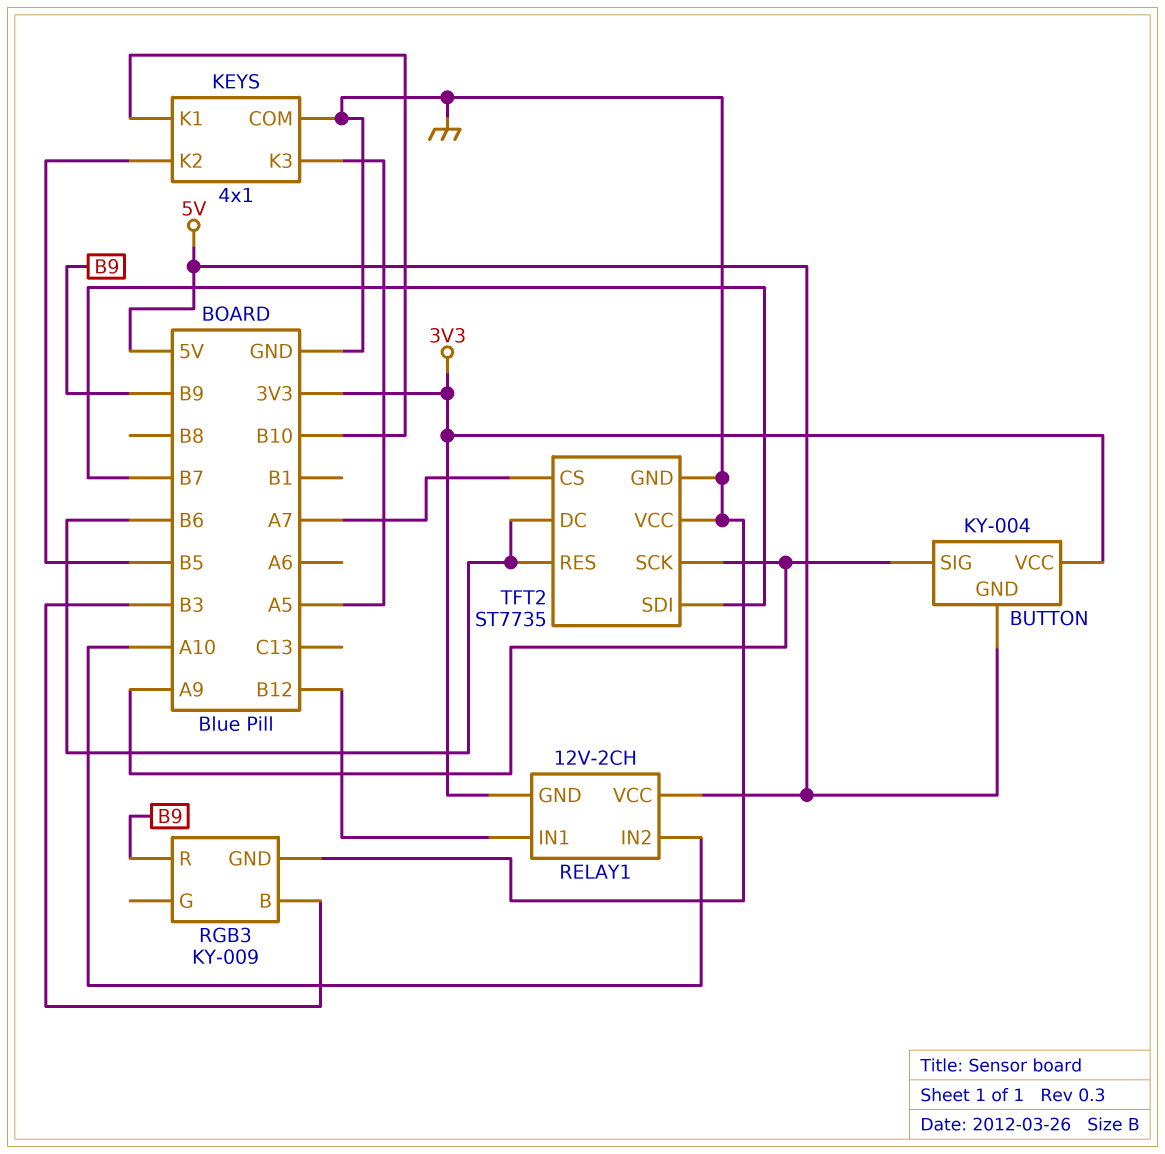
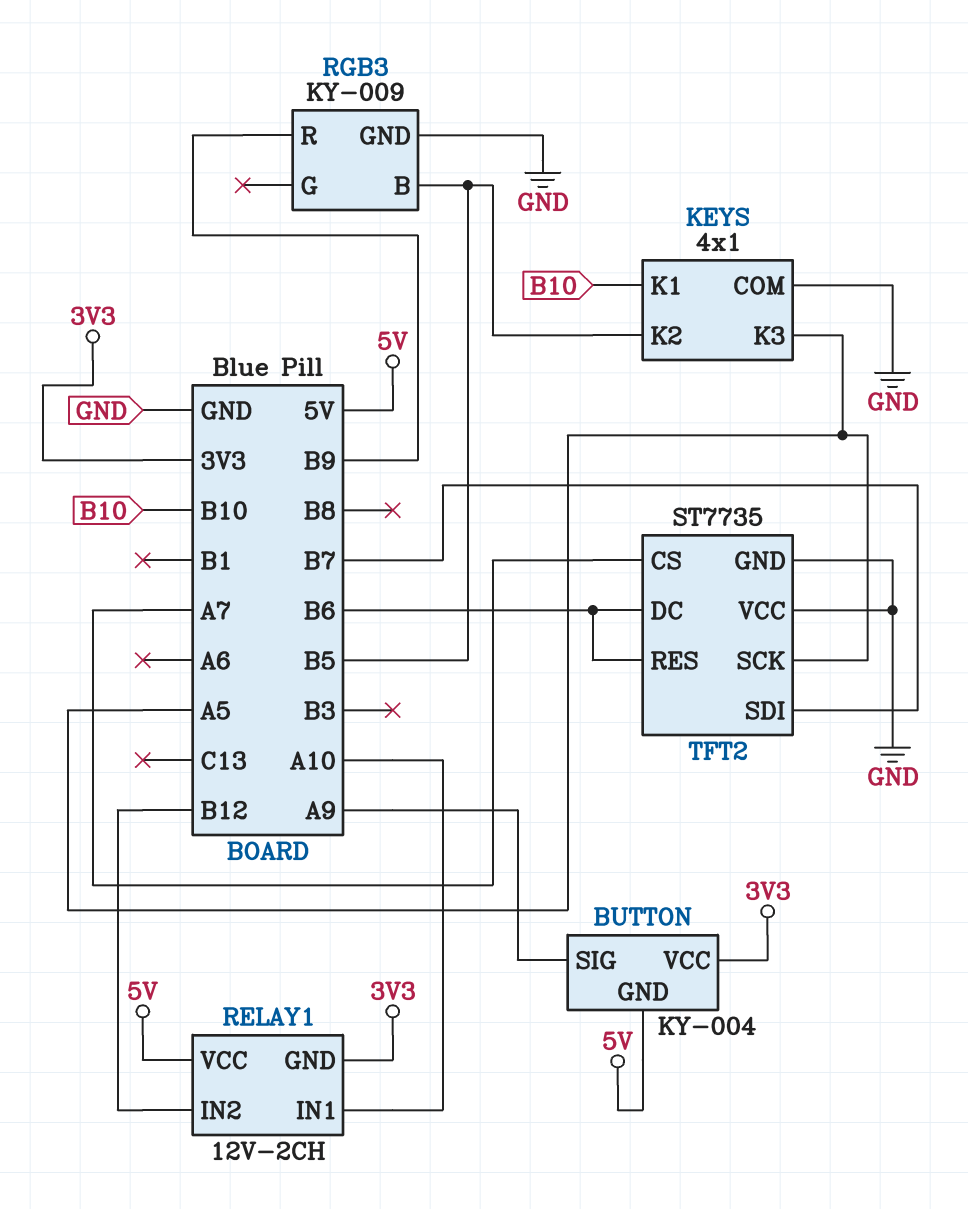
RELAY1 pin IN1: B12 -> A10
RELAY1 pin IN2: A10 -> B12
RGB3 pin B: B3 -> B5
TFT2 pin SCK: A9 -> A5

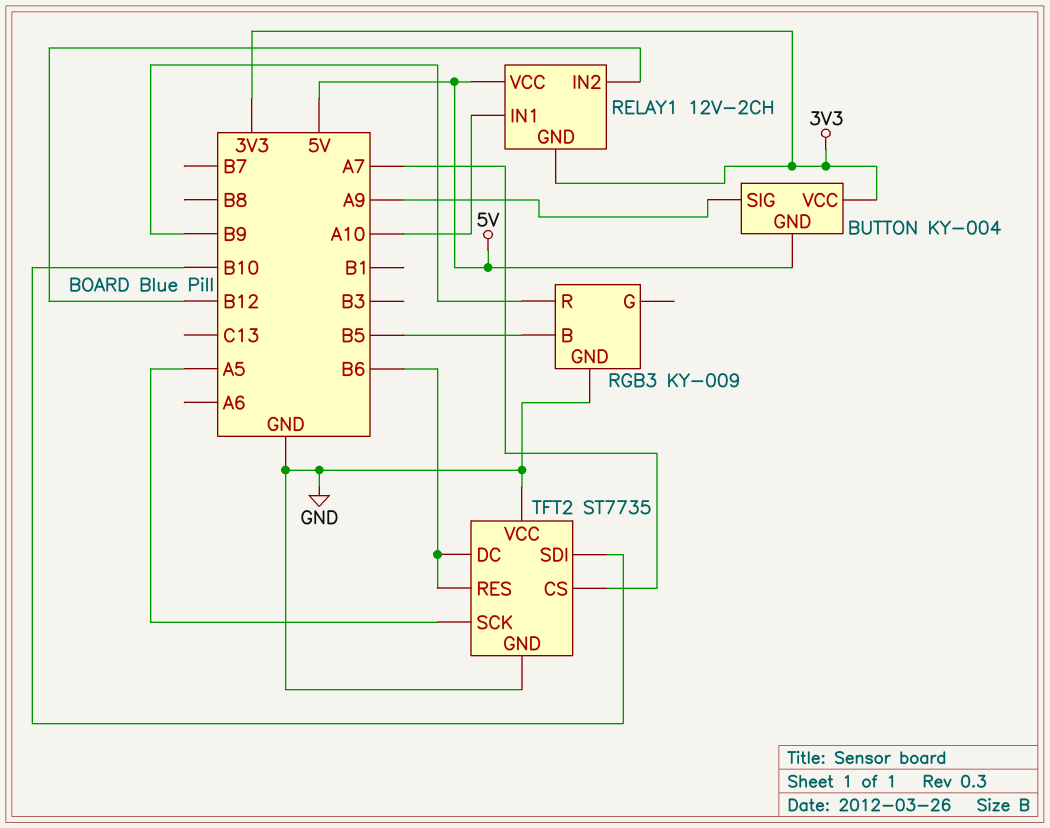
KEYS: 4x1 -> none
KEYS pin COM: GND -> none
KEYS pin K1: B10 -> none
KEYS pin K2: B5 -> none
KEYS pin K3: A5 -> none
TFT2 pin SDI: B7 -> B10

